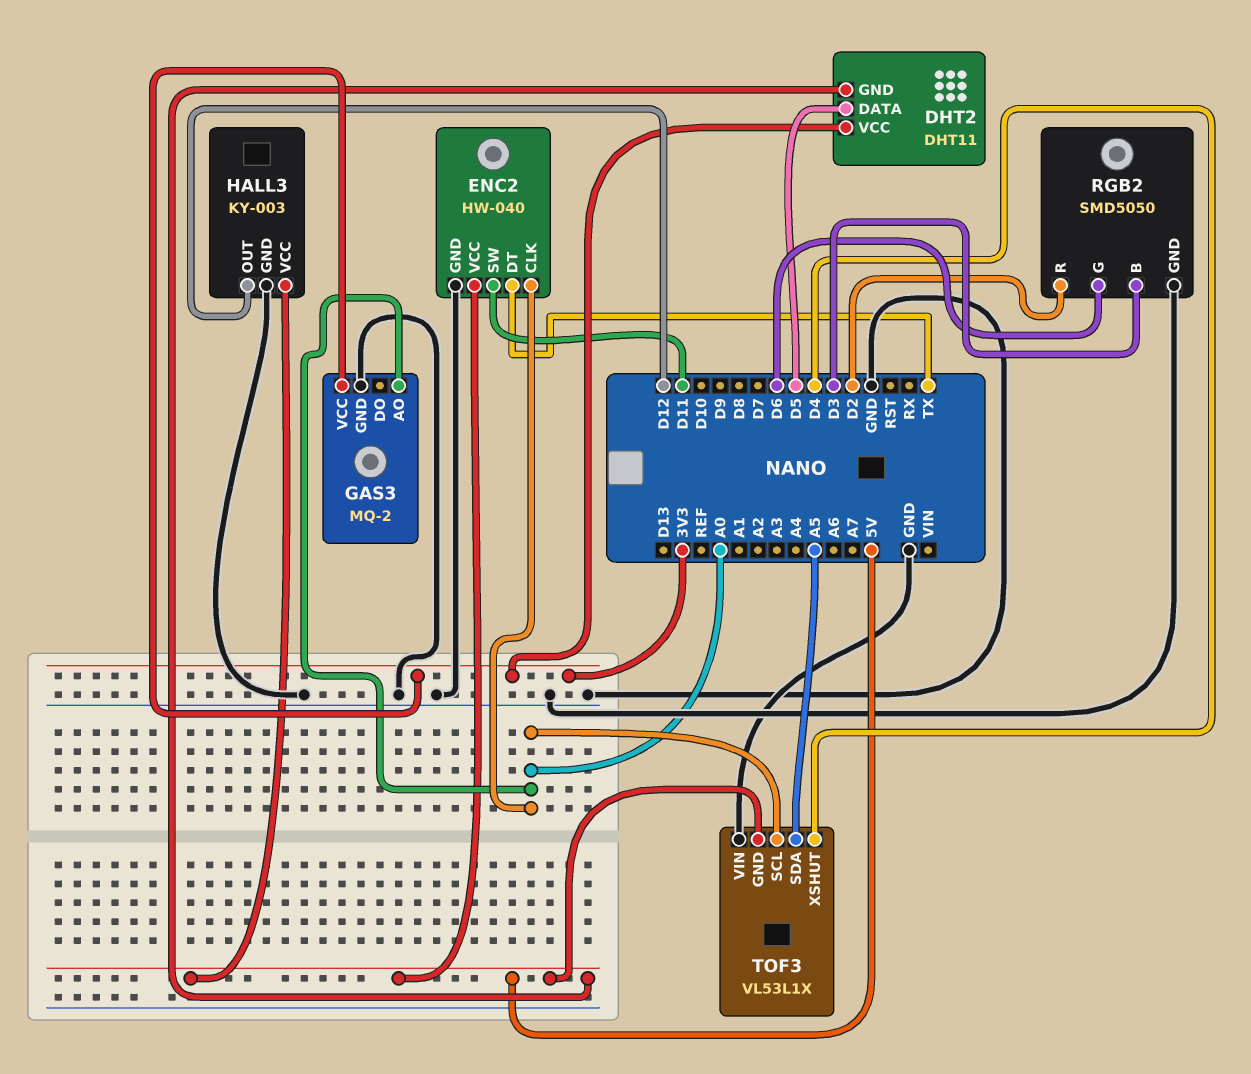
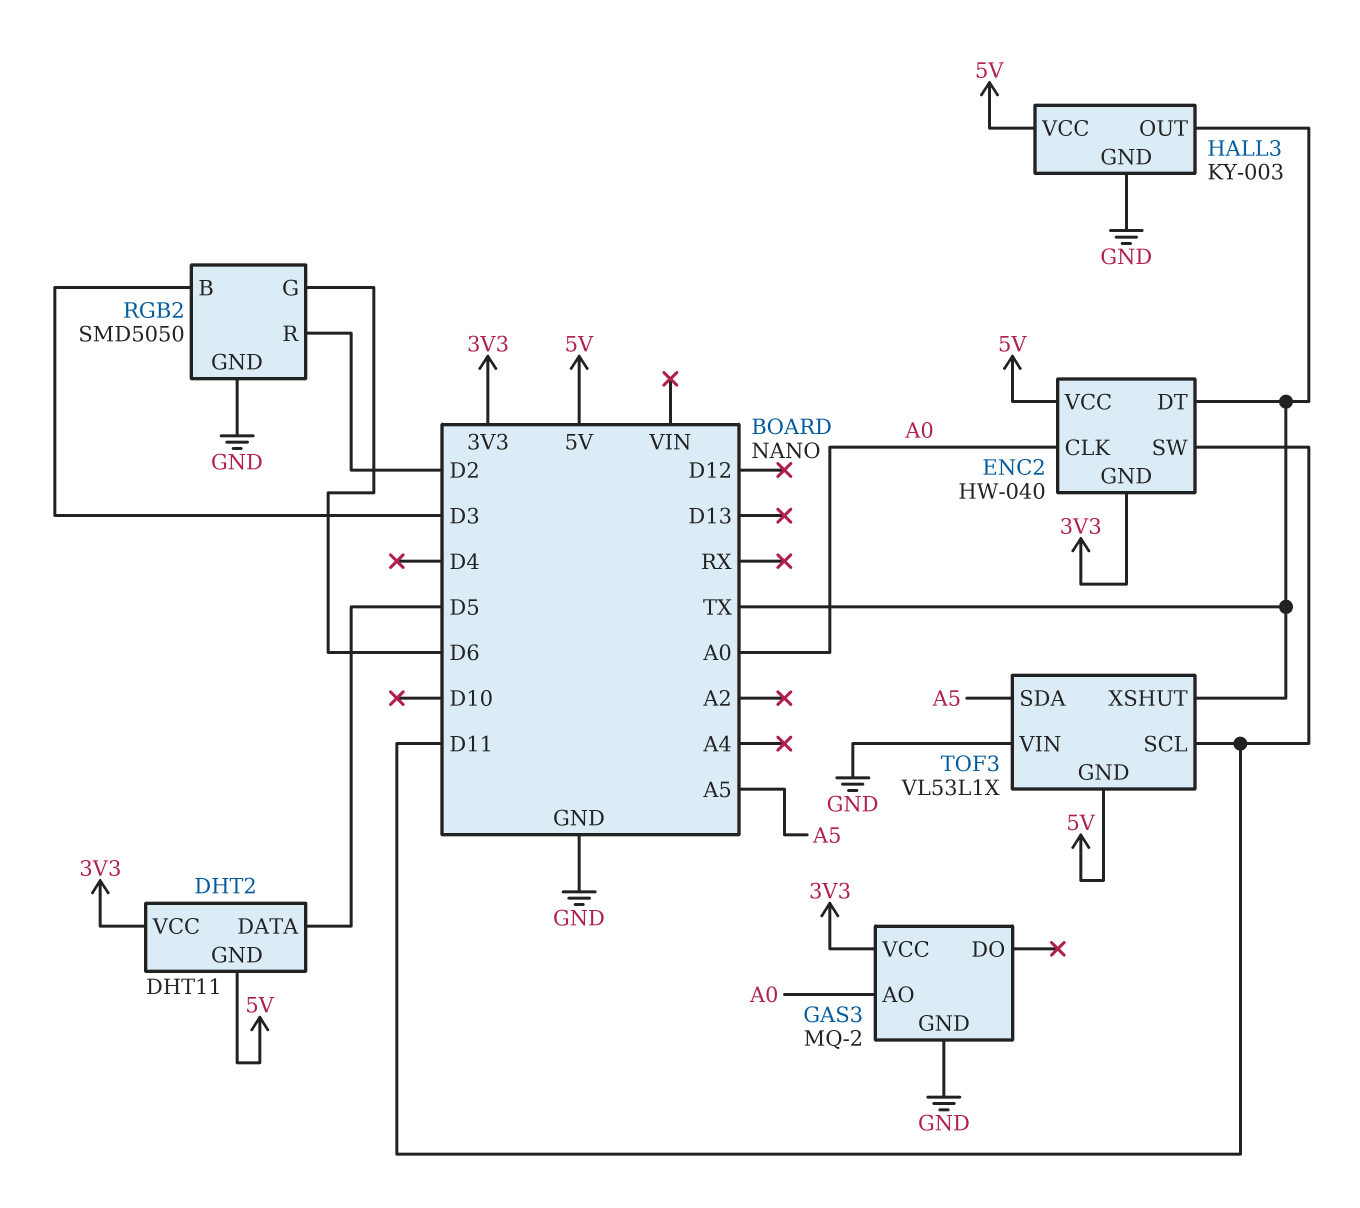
ENC2 pin GND: GND -> 3V3
HALL3 pin OUT: D12 -> TX
TOF3 pin SCL: A0 -> D11
TOF3 pin XSHUT: D4 -> TX

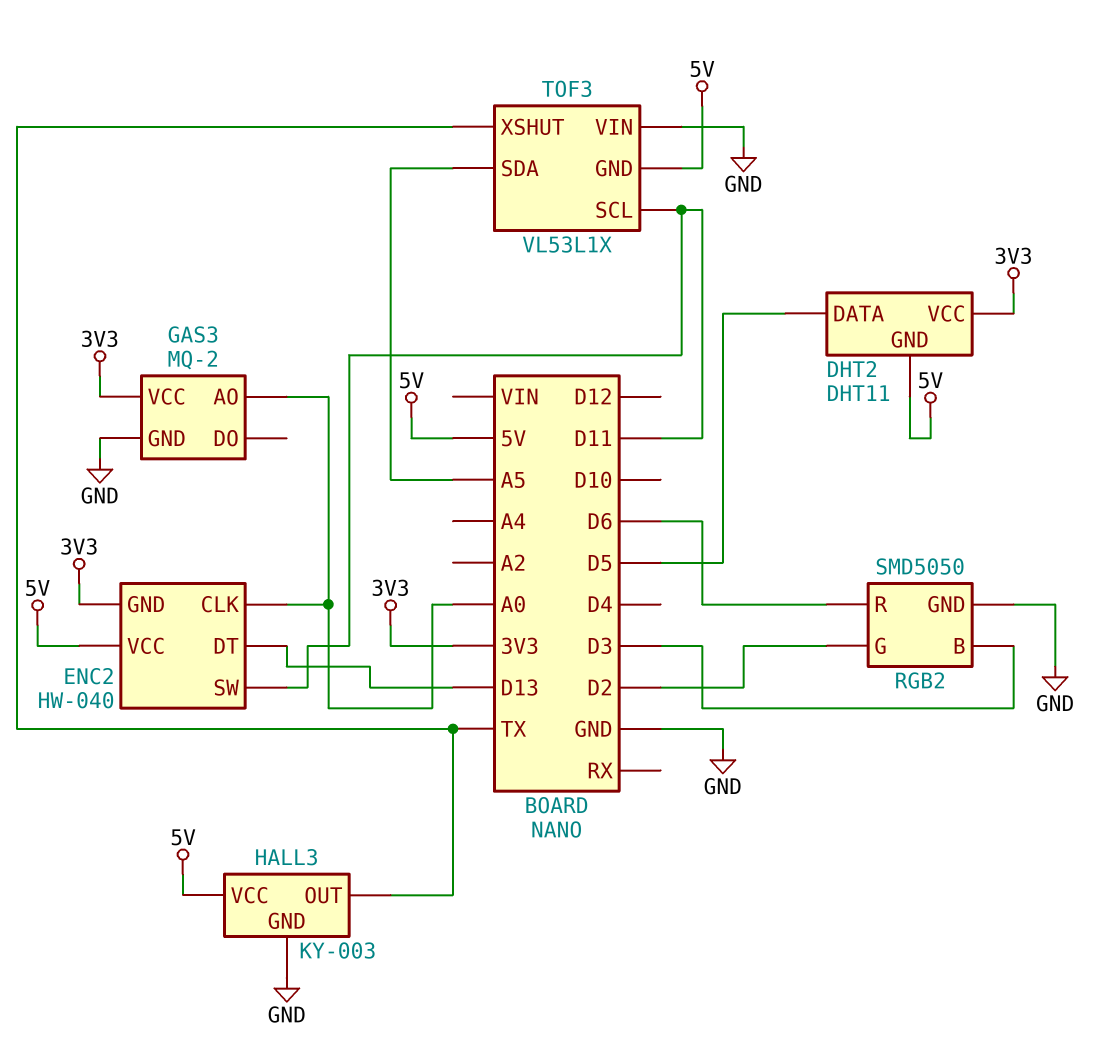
ENC2 pin DT: TX -> D13
RGB2 pin G: D6 -> D2
RGB2 pin R: D2 -> D6

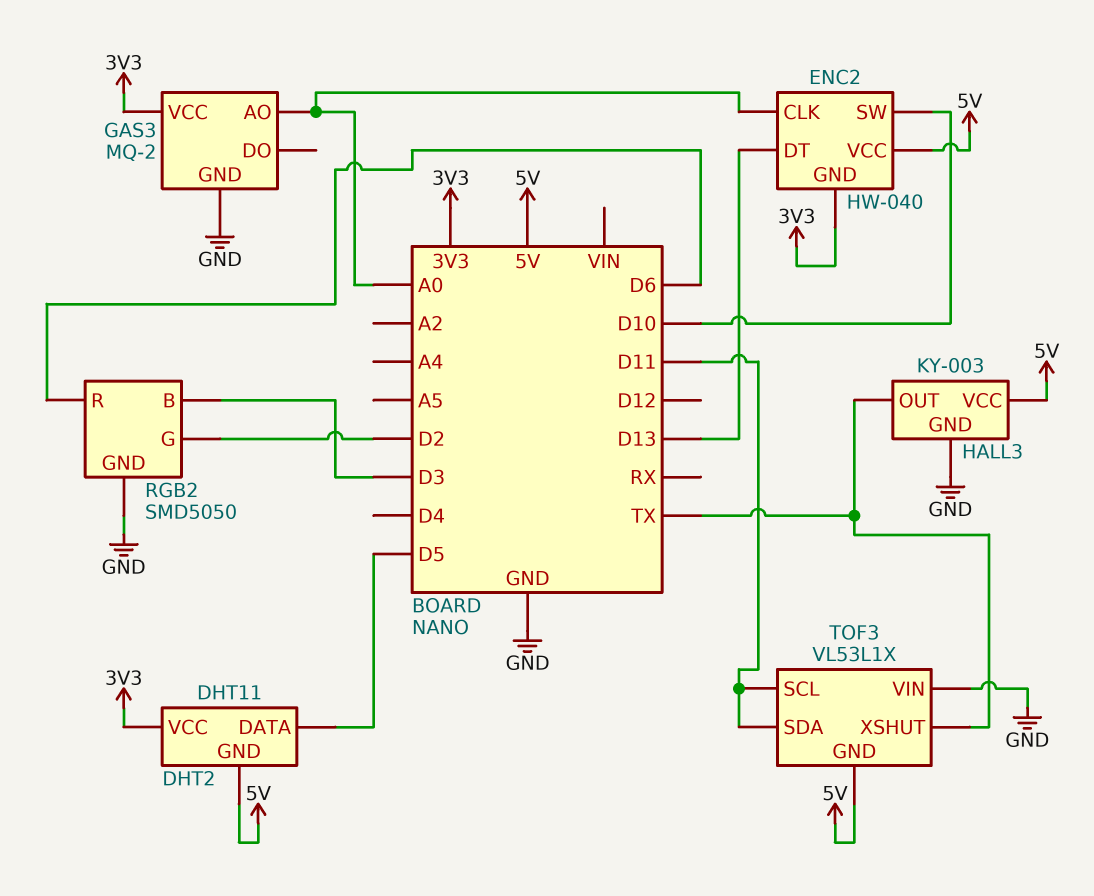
ENC2 pin SW: D11 -> D10
TOF3 pin SDA: A5 -> D11

